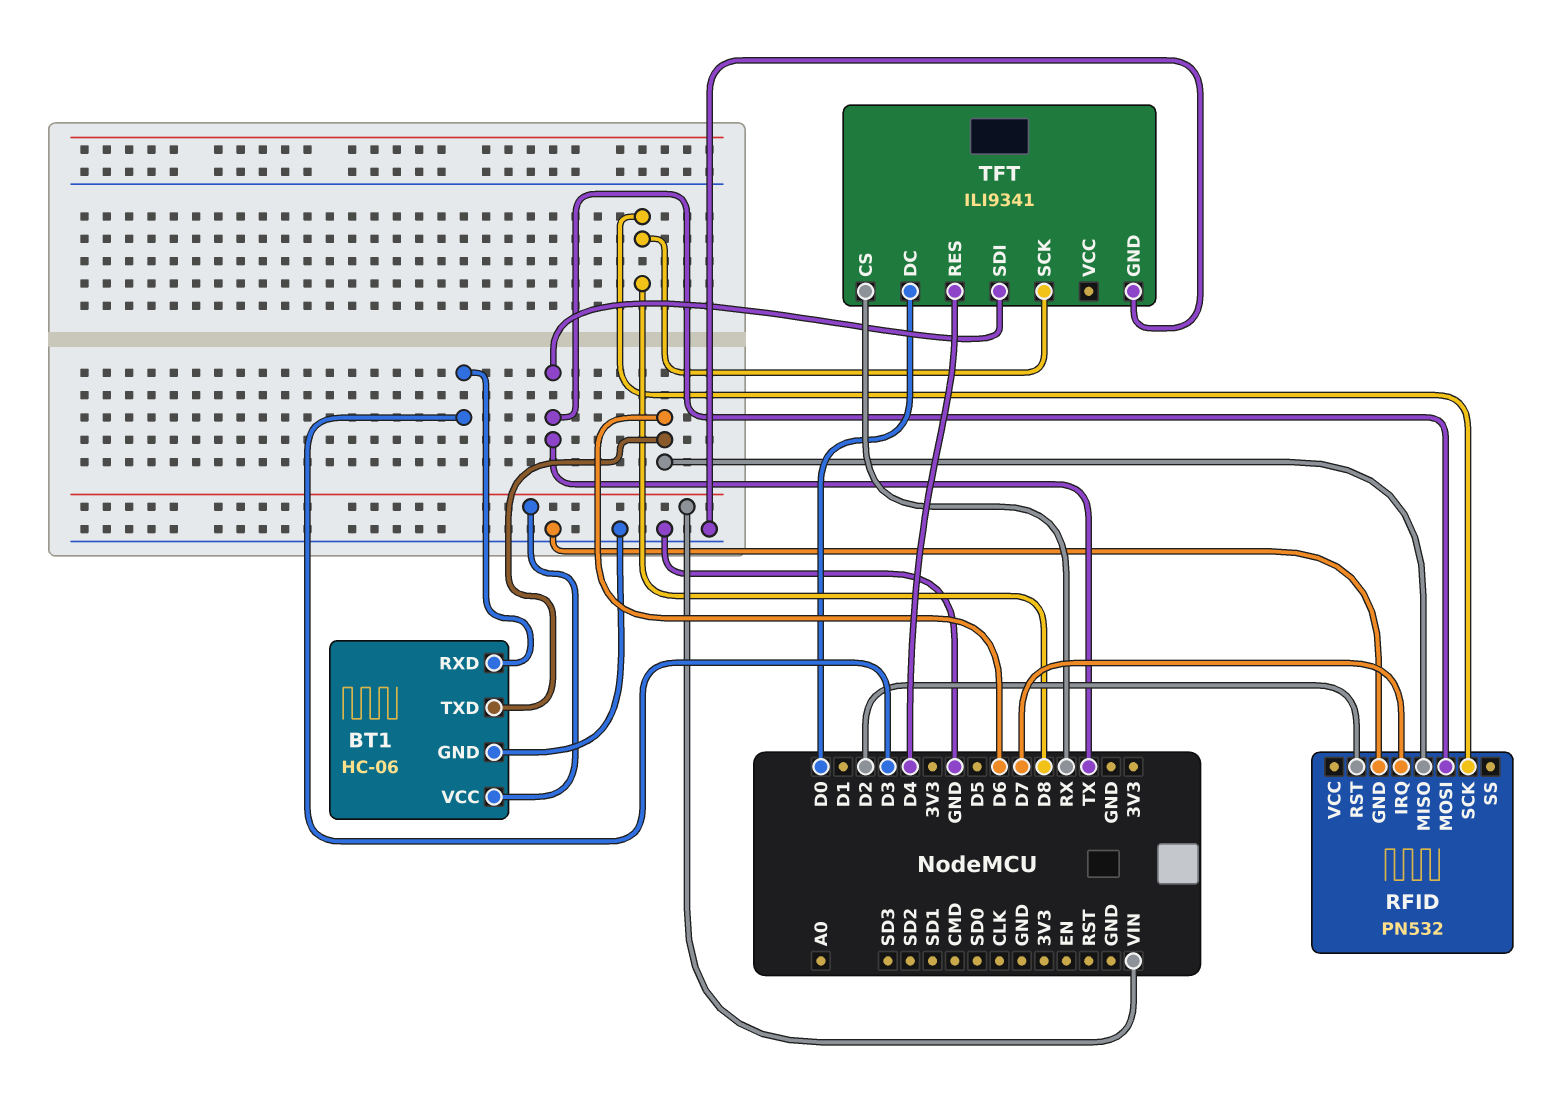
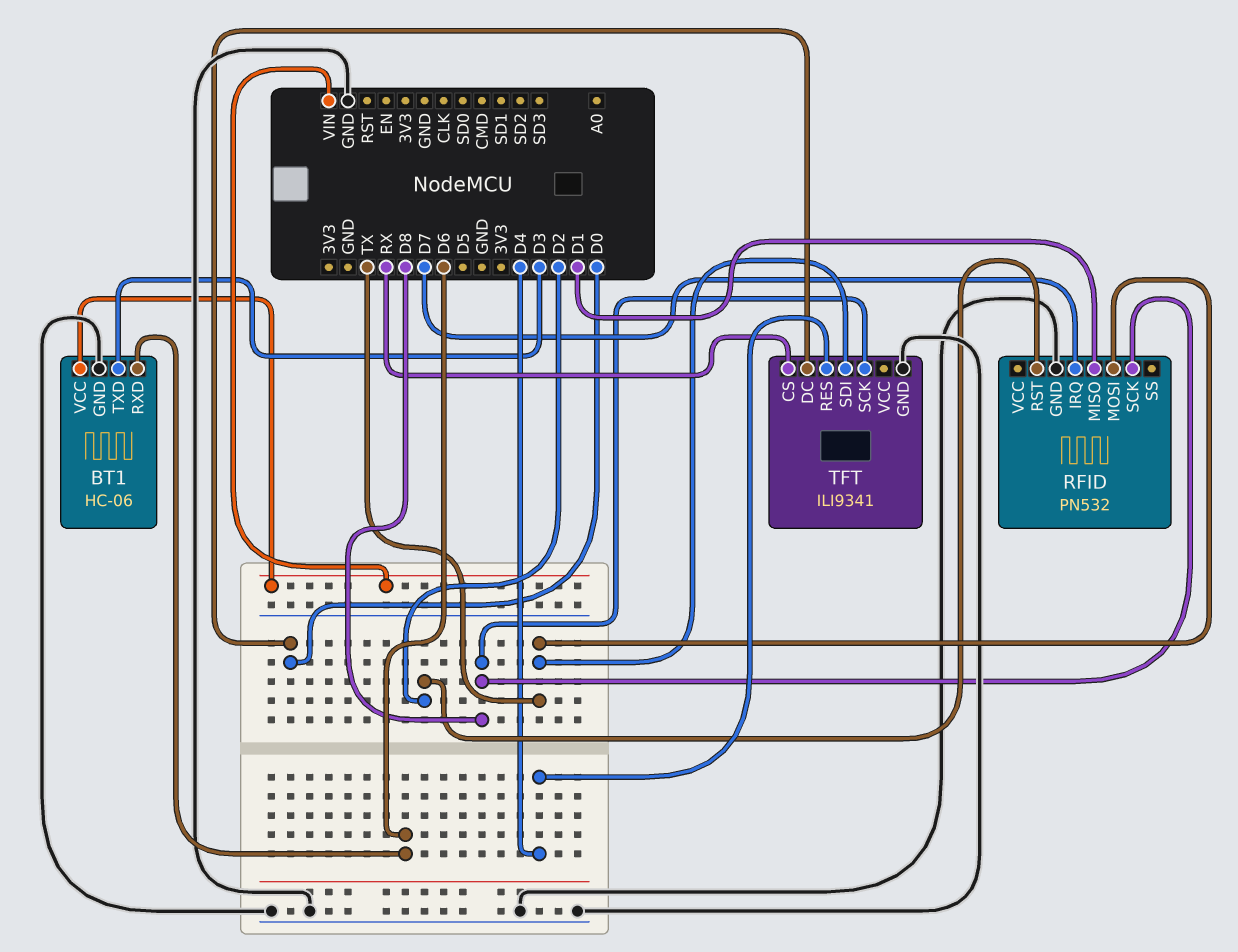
BT1 pin RXD: D3 -> D6
BT1 pin TXD: D6 -> D3
RFID pin MISO: D6 -> D1

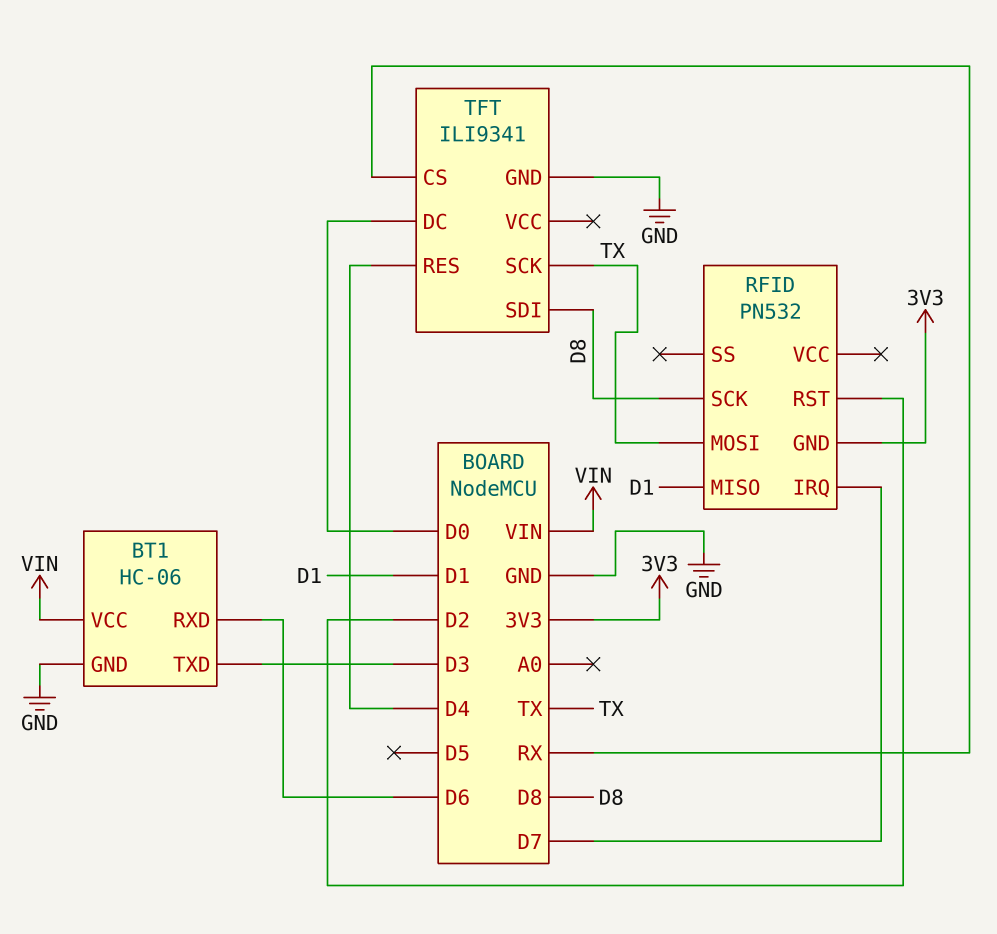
RFID pin GND: GND -> 3V3
TFT pin SCK: D8 -> TX
TFT pin SDI: TX -> D8

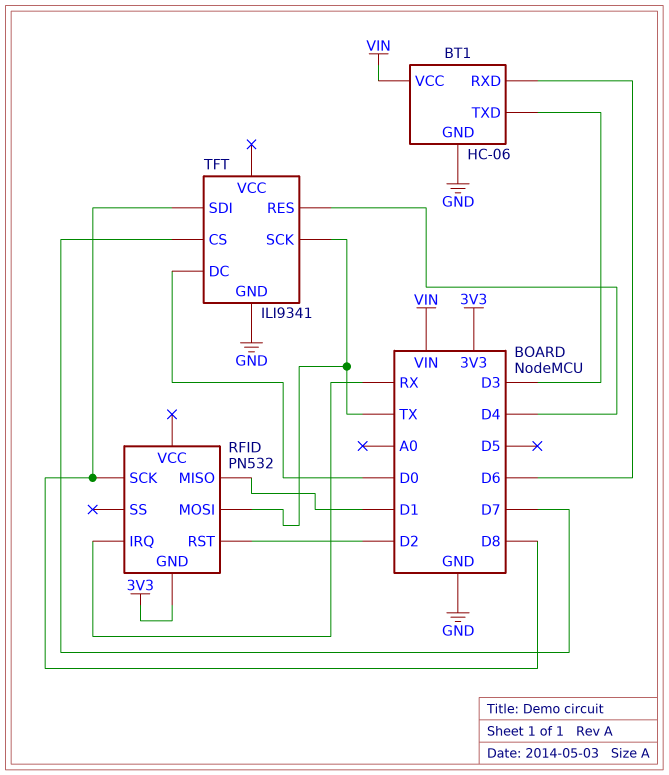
RFID pin IRQ: D7 -> RX
TFT pin CS: RX -> D7

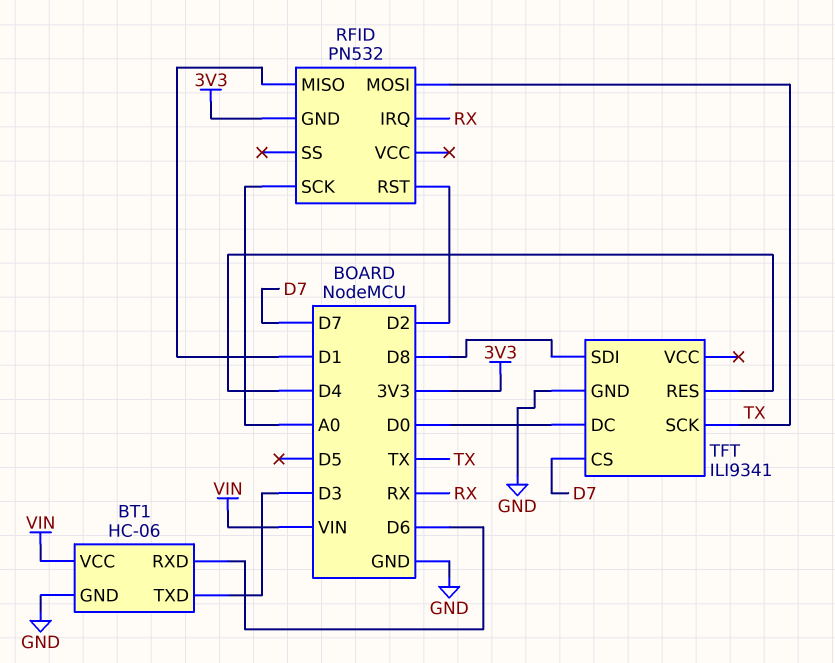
RFID pin SCK: D8 -> A0

